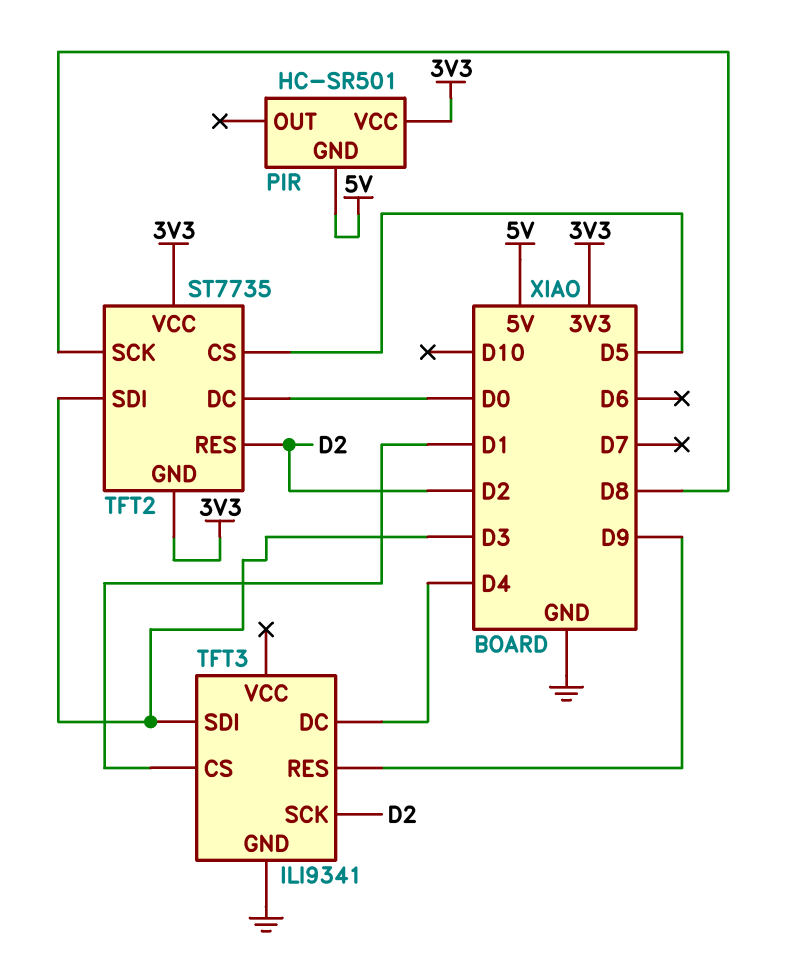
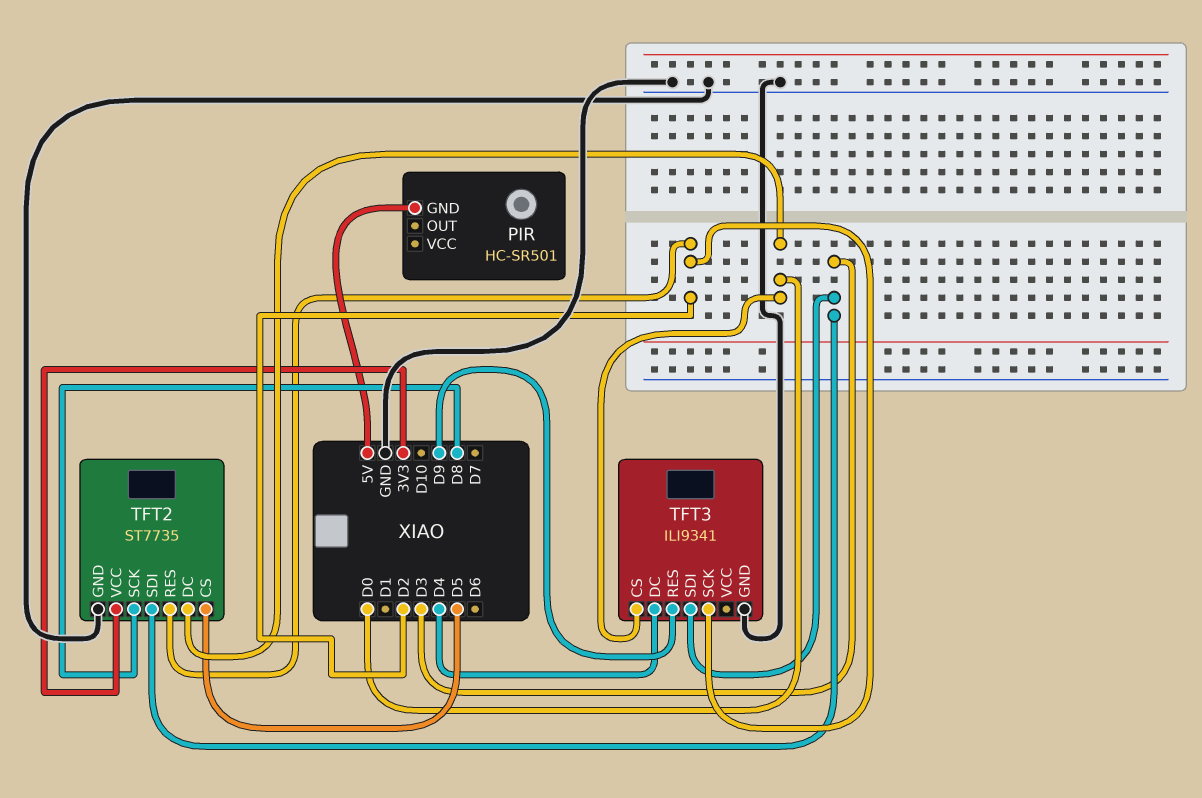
PIR pin VCC: 3V3 -> none
TFT2 pin GND: 3V3 -> GND
TFT3 pin CS: D1 -> D0

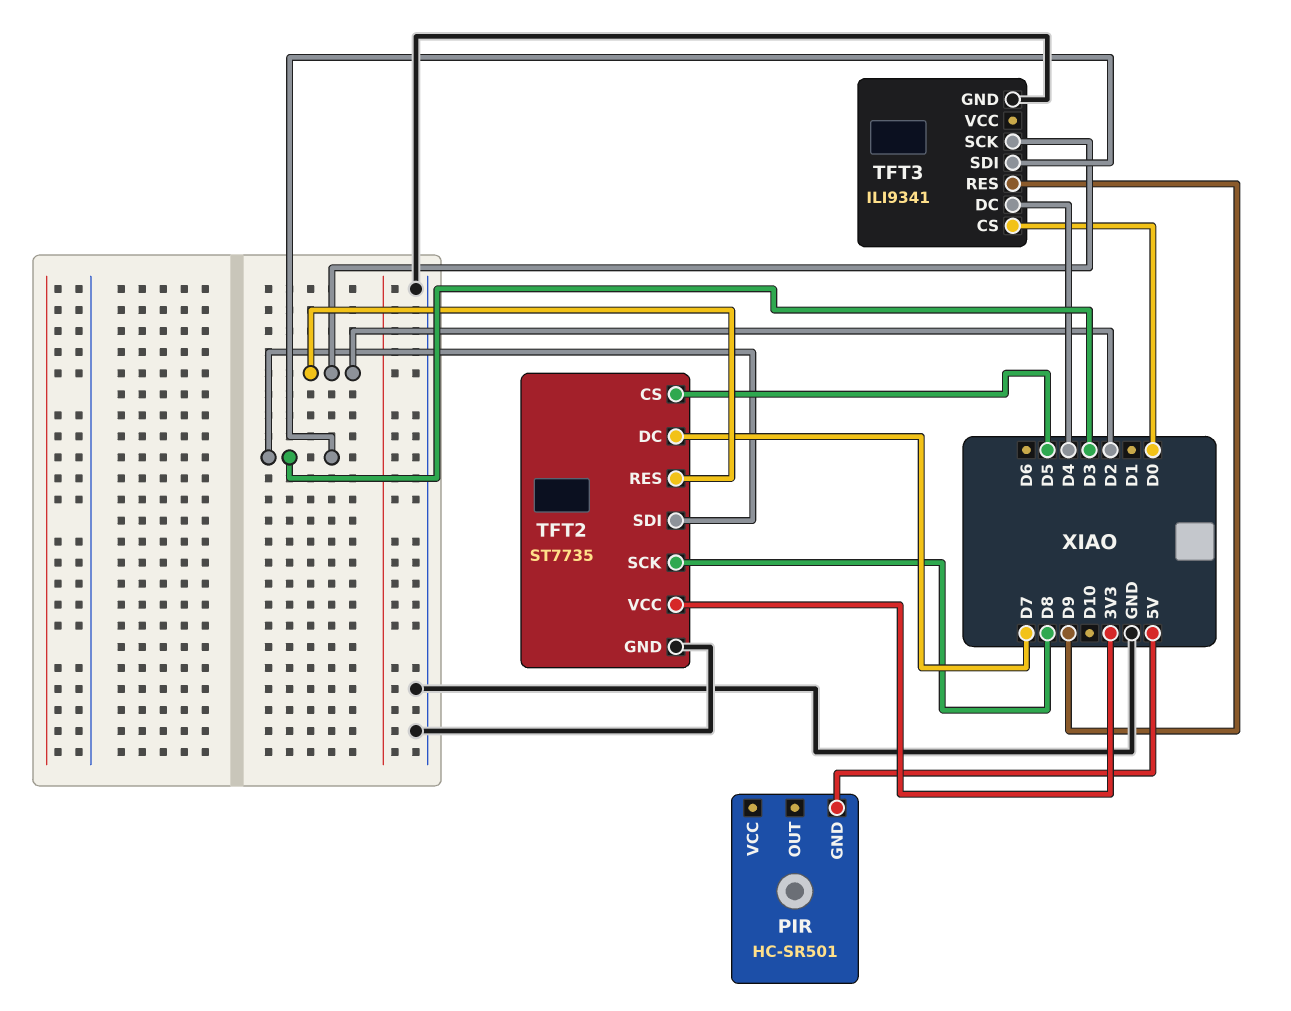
TFT2 pin DC: D0 -> D7

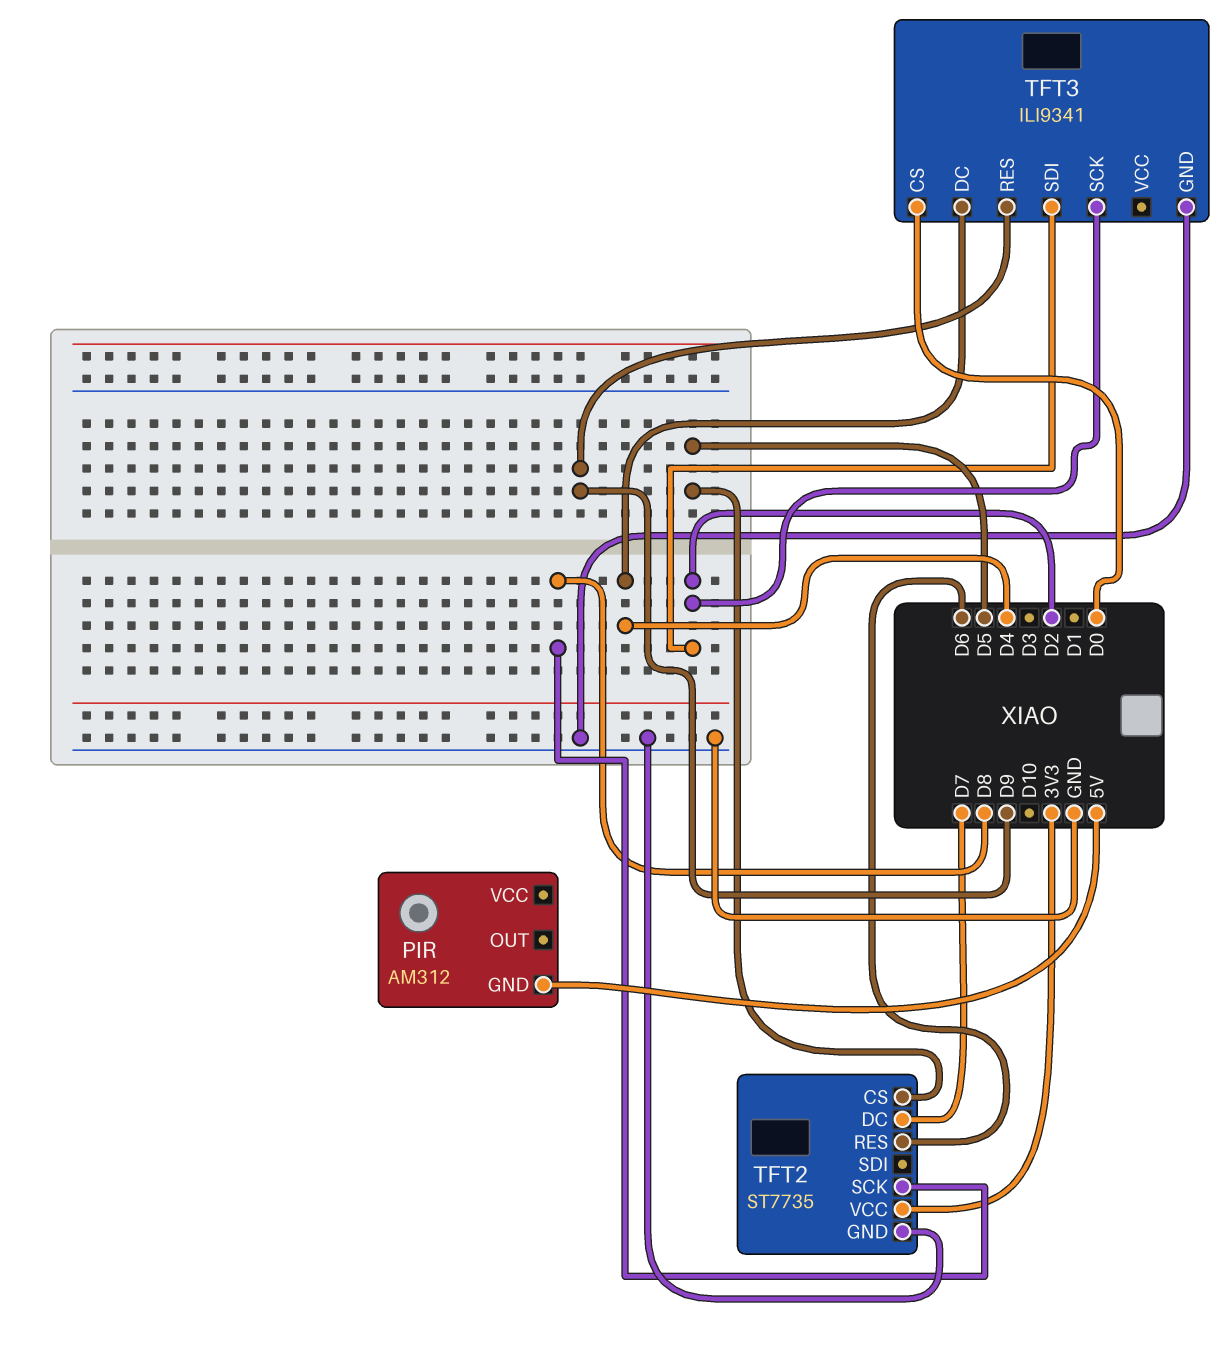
PIR: HC-SR501 -> AM312
TFT2 pin RES: D2 -> D6
TFT2 pin SDI: D3 -> none
TFT3 pin SDI: D3 -> D2

